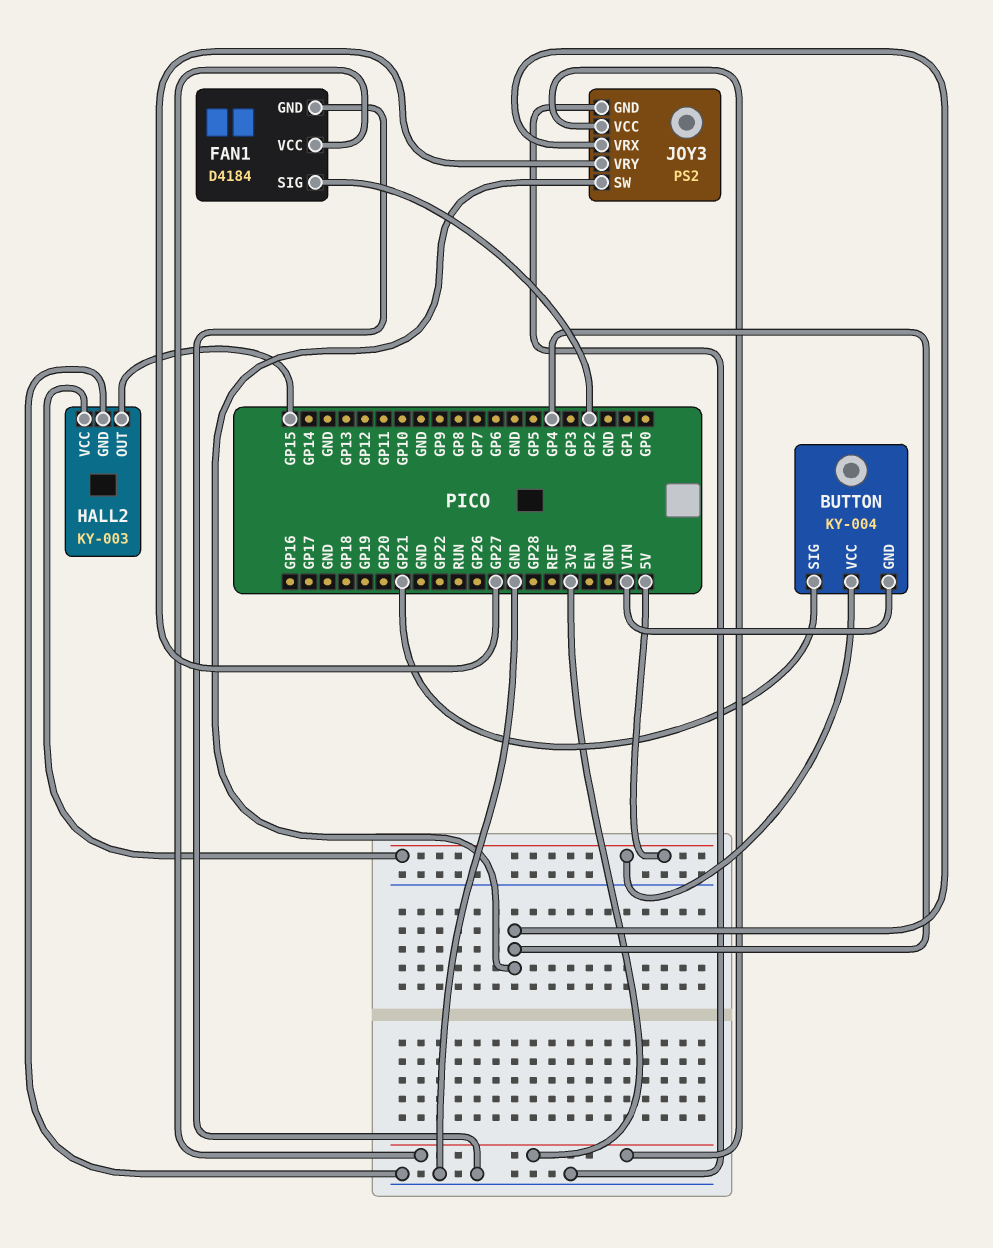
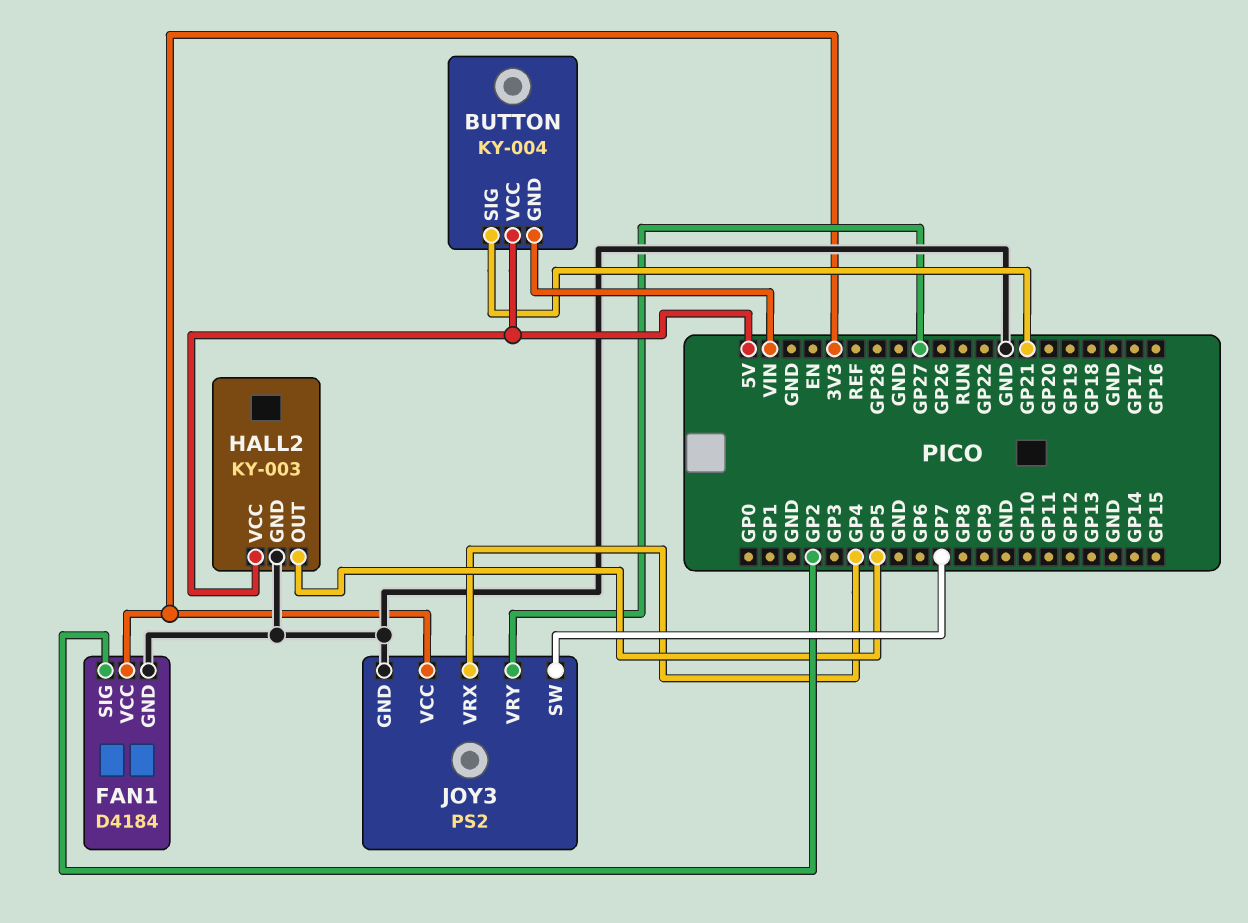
HALL2 pin OUT: GP15 -> GP5
JOY3 pin SW: GP4 -> GP7

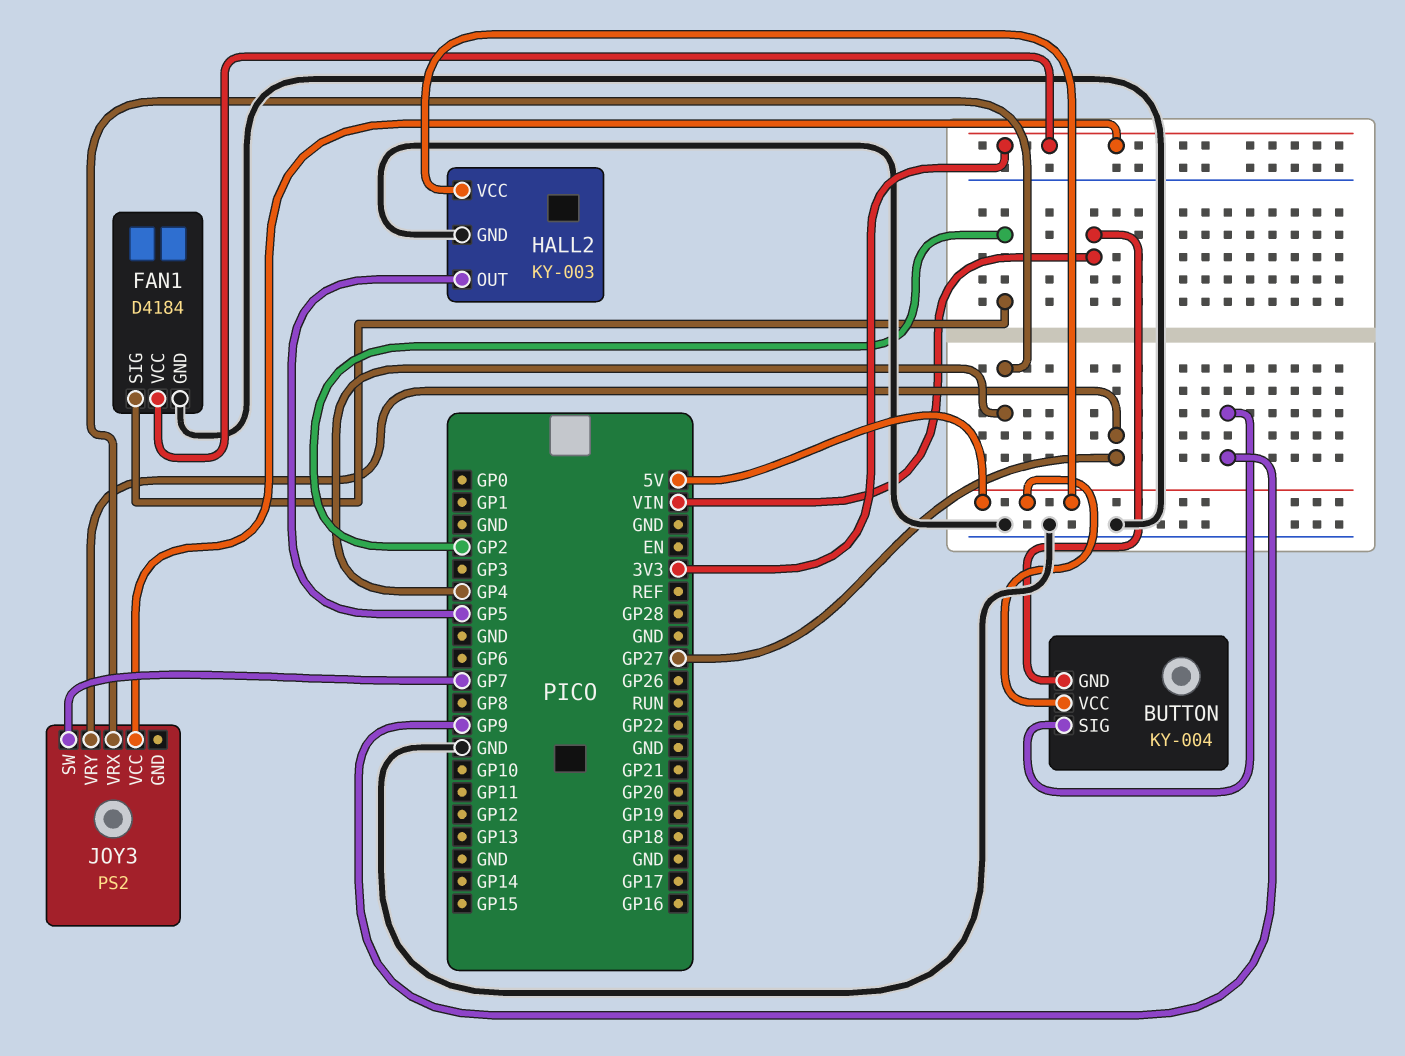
BUTTON pin SIG: GP21 -> GP9
JOY3 pin GND: GND -> none

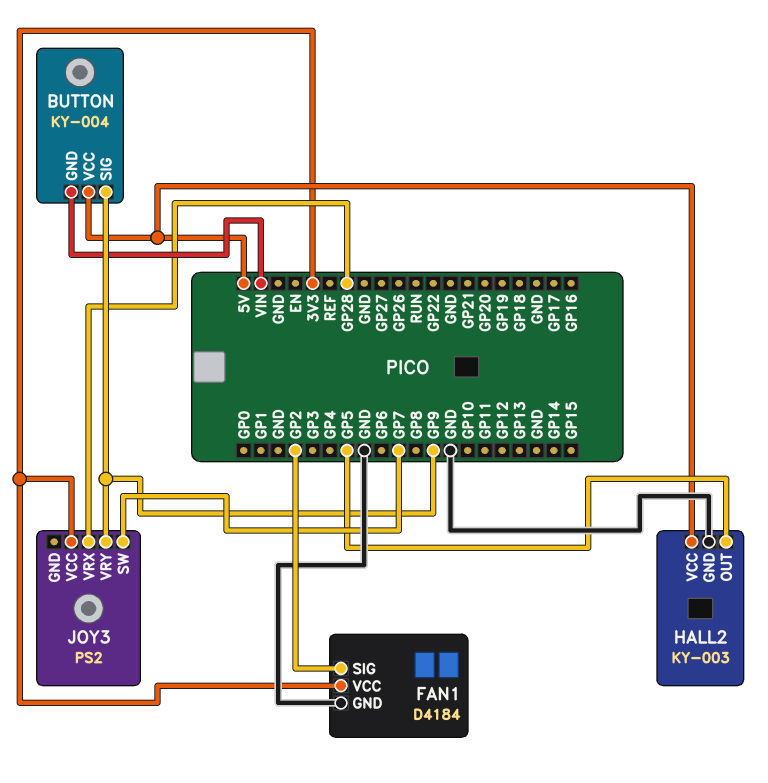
JOY3 pin VRX: GP4 -> GP28
JOY3 pin VRY: GP27 -> GP9

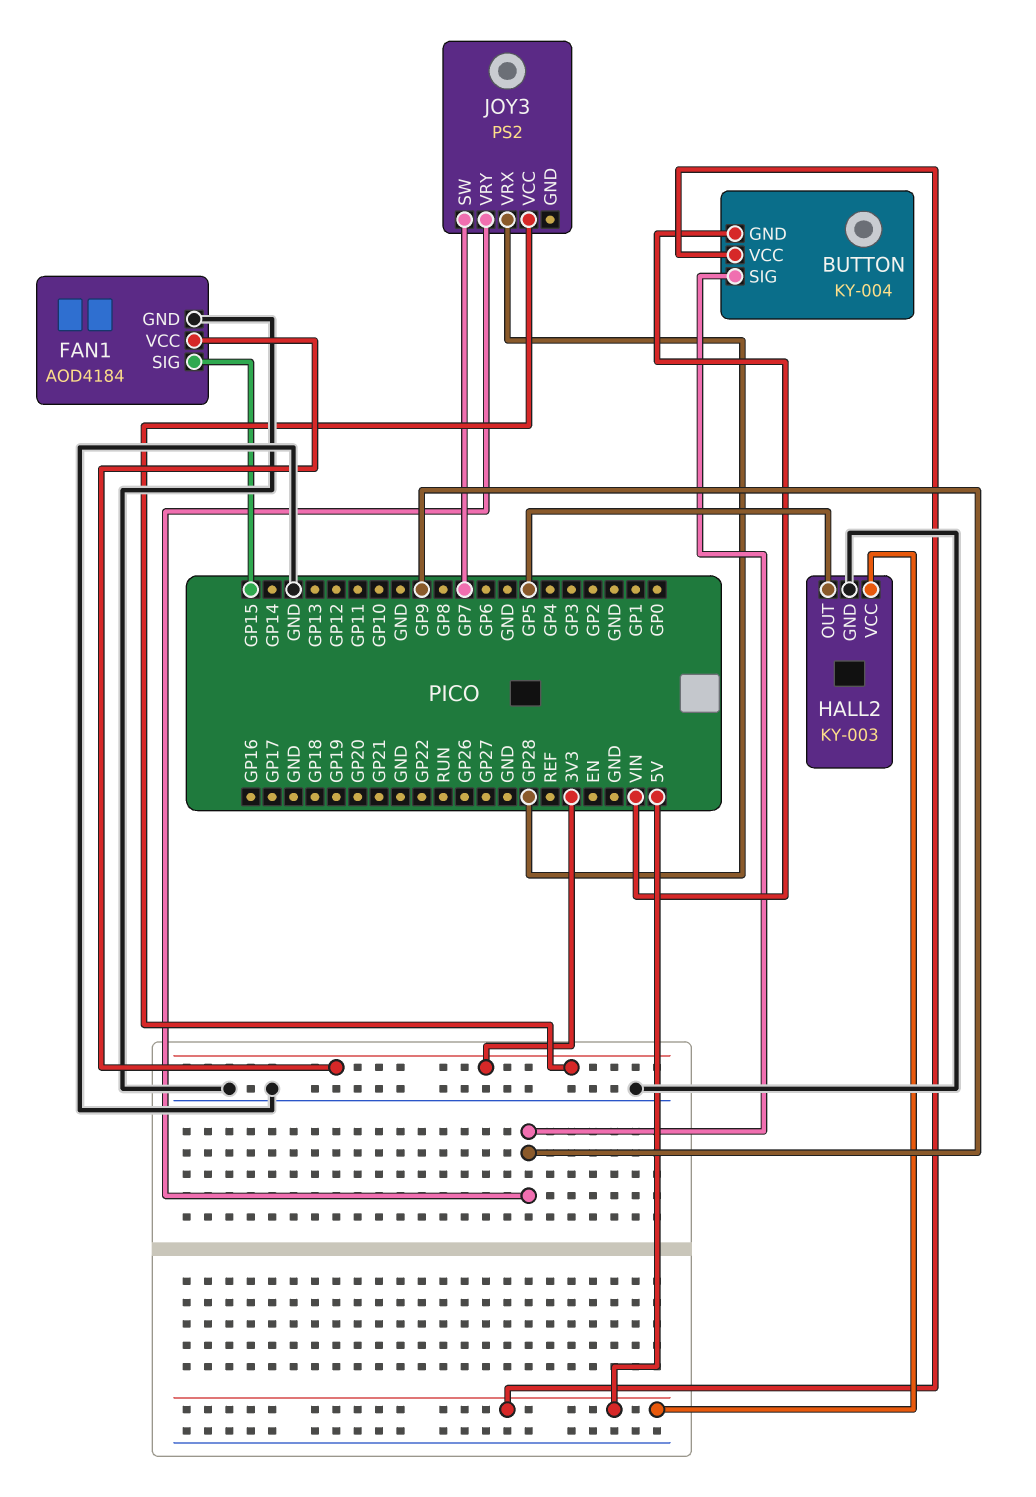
FAN1: D4184 -> AOD4184
FAN1 pin SIG: GP2 -> GP15

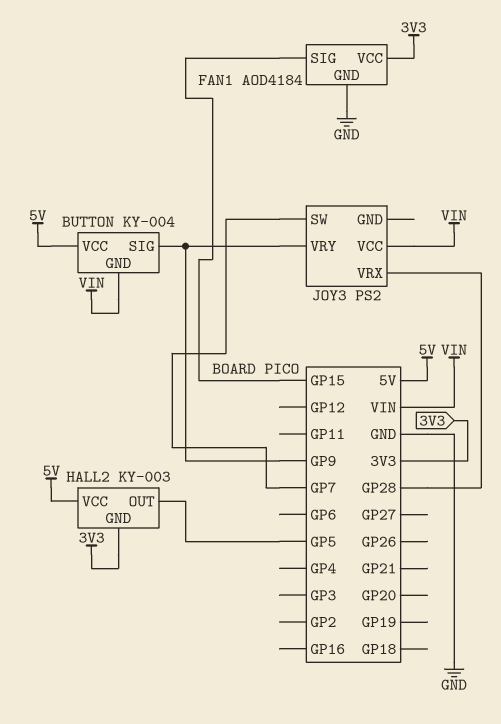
HALL2 pin GND: GND -> 3V3
JOY3 pin VCC: 3V3 -> VIN

